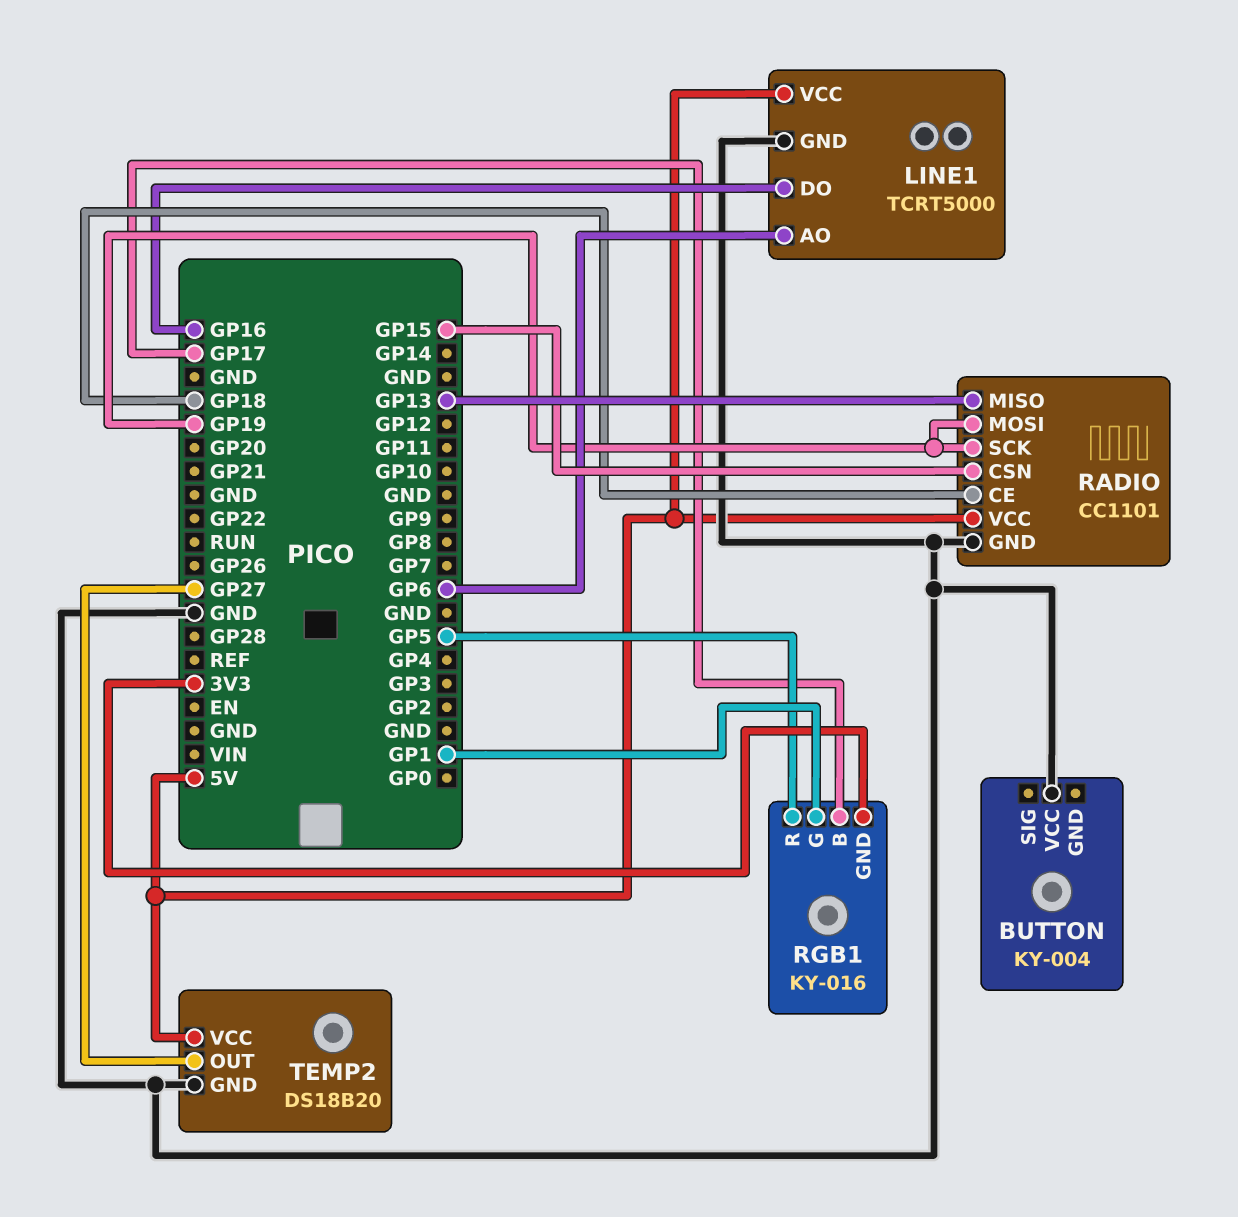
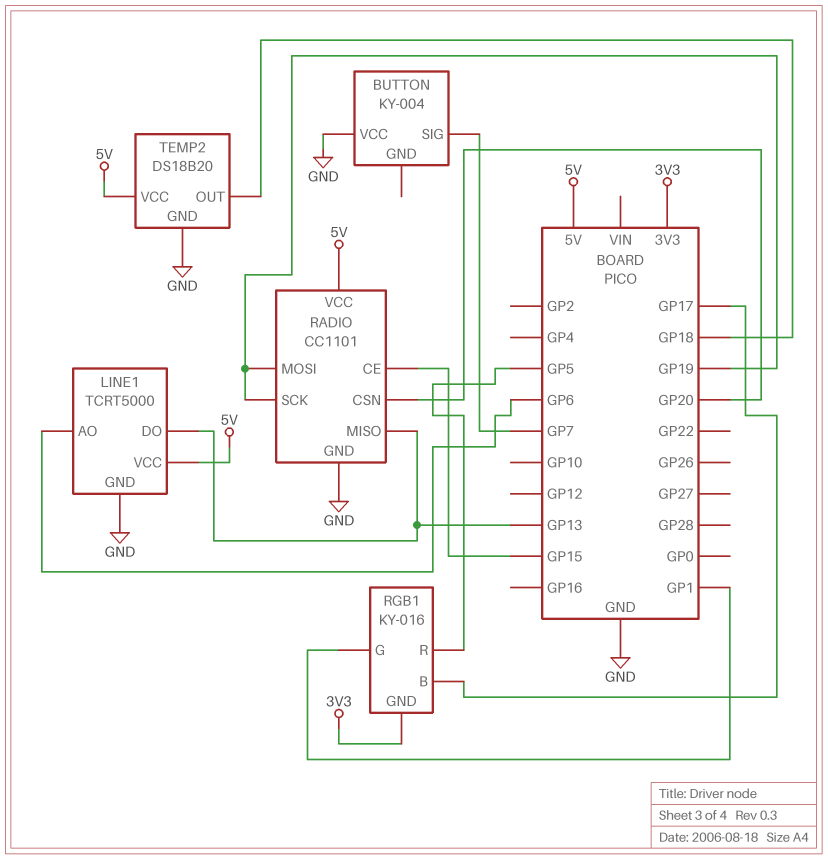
BUTTON pin SIG: none -> GP7
LINE1 pin DO: GP16 -> GP13
RADIO pin CE: GP18 -> GP15
RADIO pin CSN: GP15 -> GP20
TEMP2 pin OUT: GP27 -> GP18

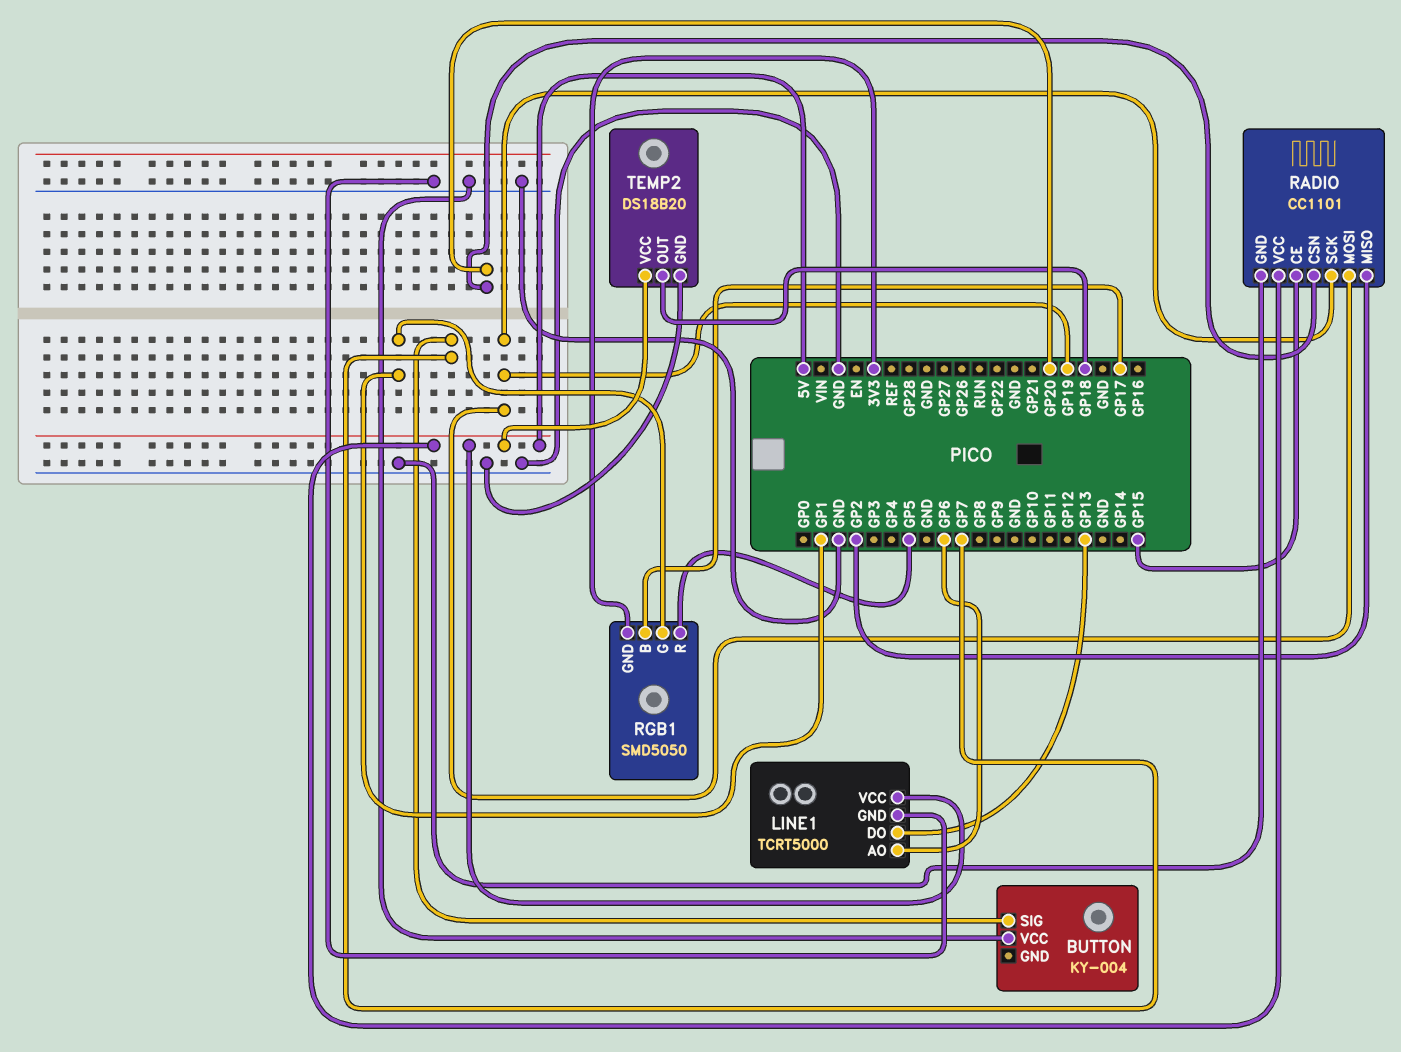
RADIO pin MISO: GP13 -> GP2
RGB1: KY-016 -> SMD5050

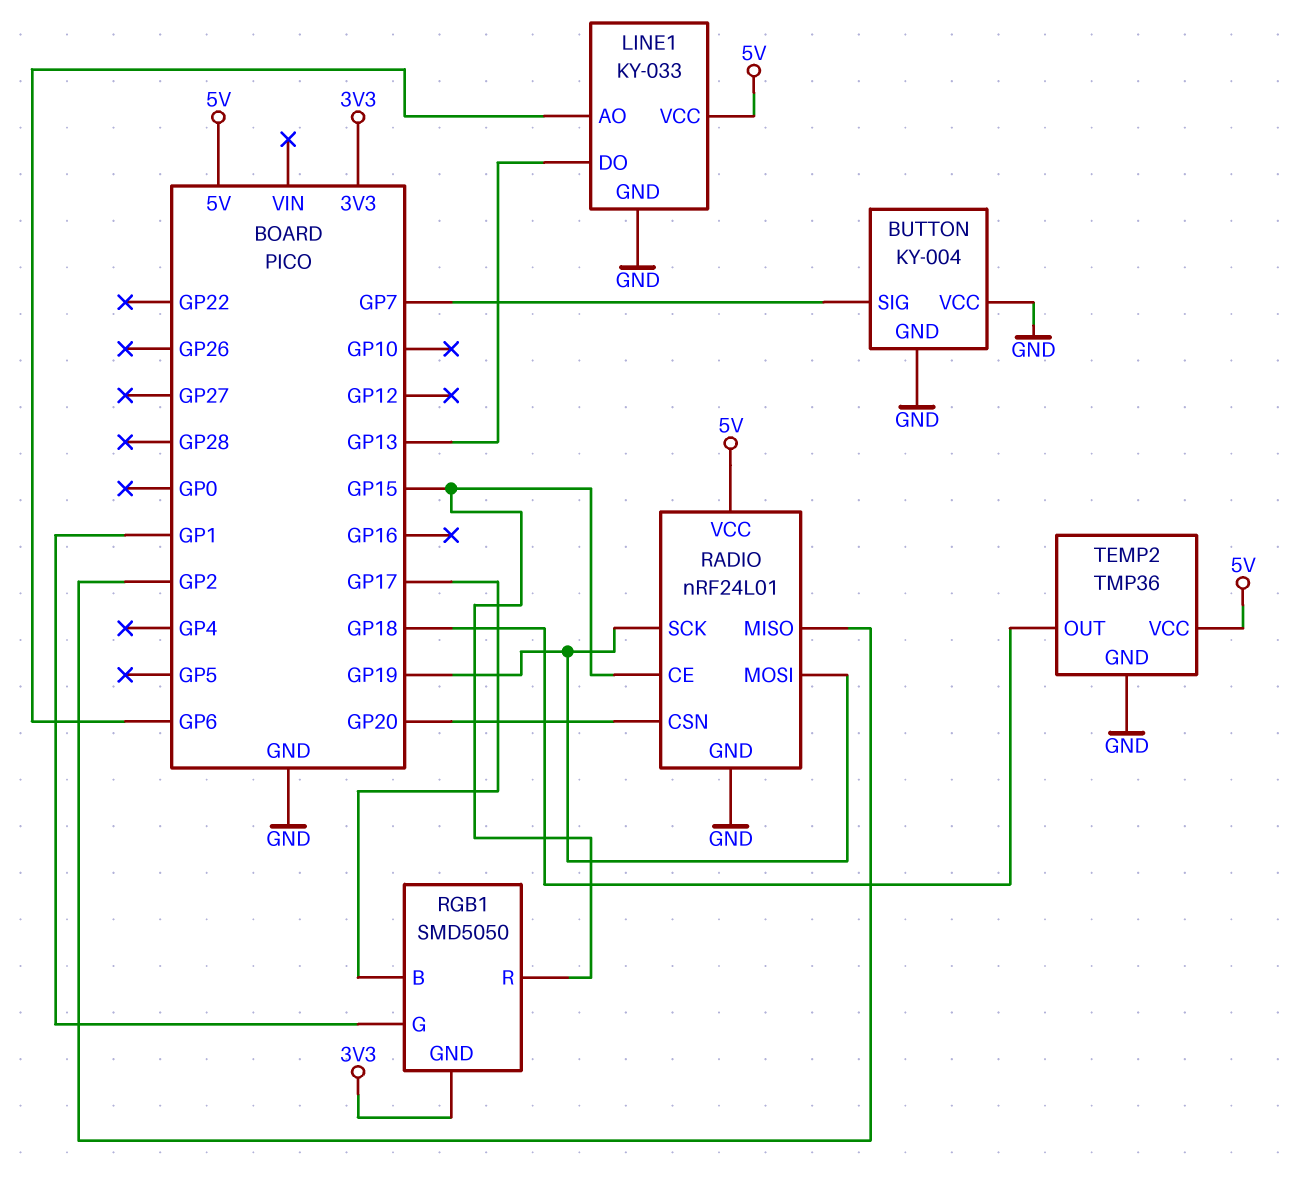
BUTTON pin GND: none -> GND
LINE1: TCRT5000 -> KY-033
RADIO: CC1101 -> nRF24L01
RGB1 pin R: GP5 -> GP15
TEMP2: DS18B20 -> TMP36

